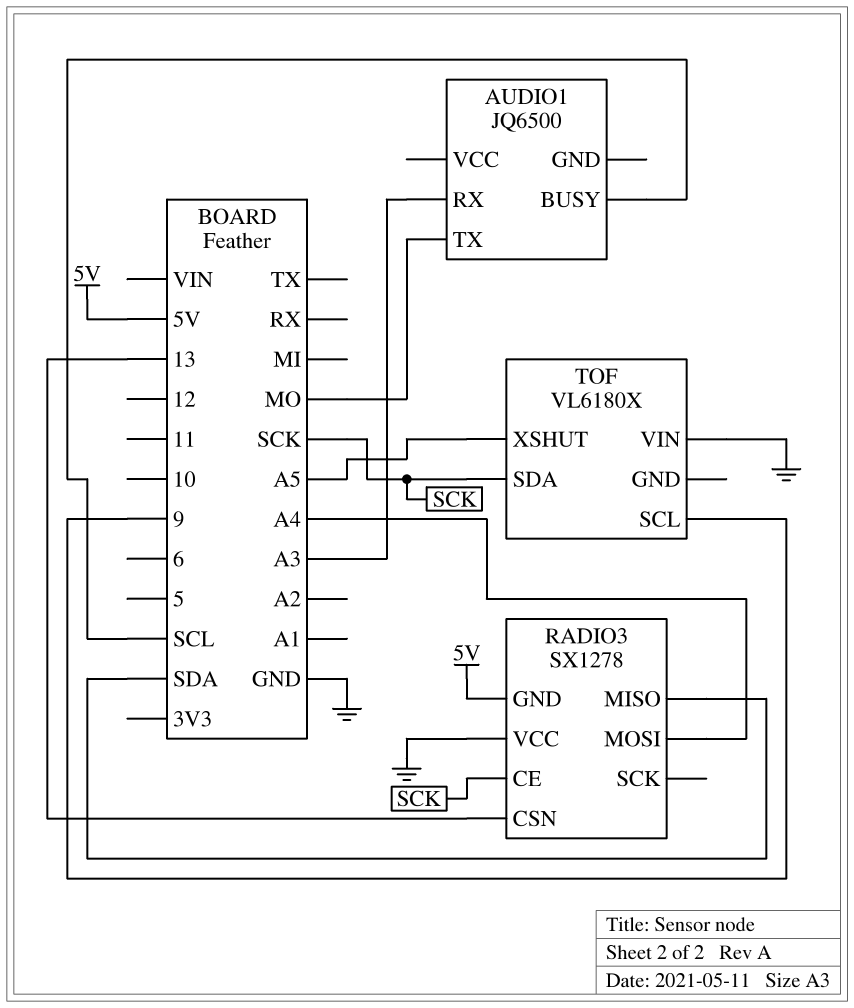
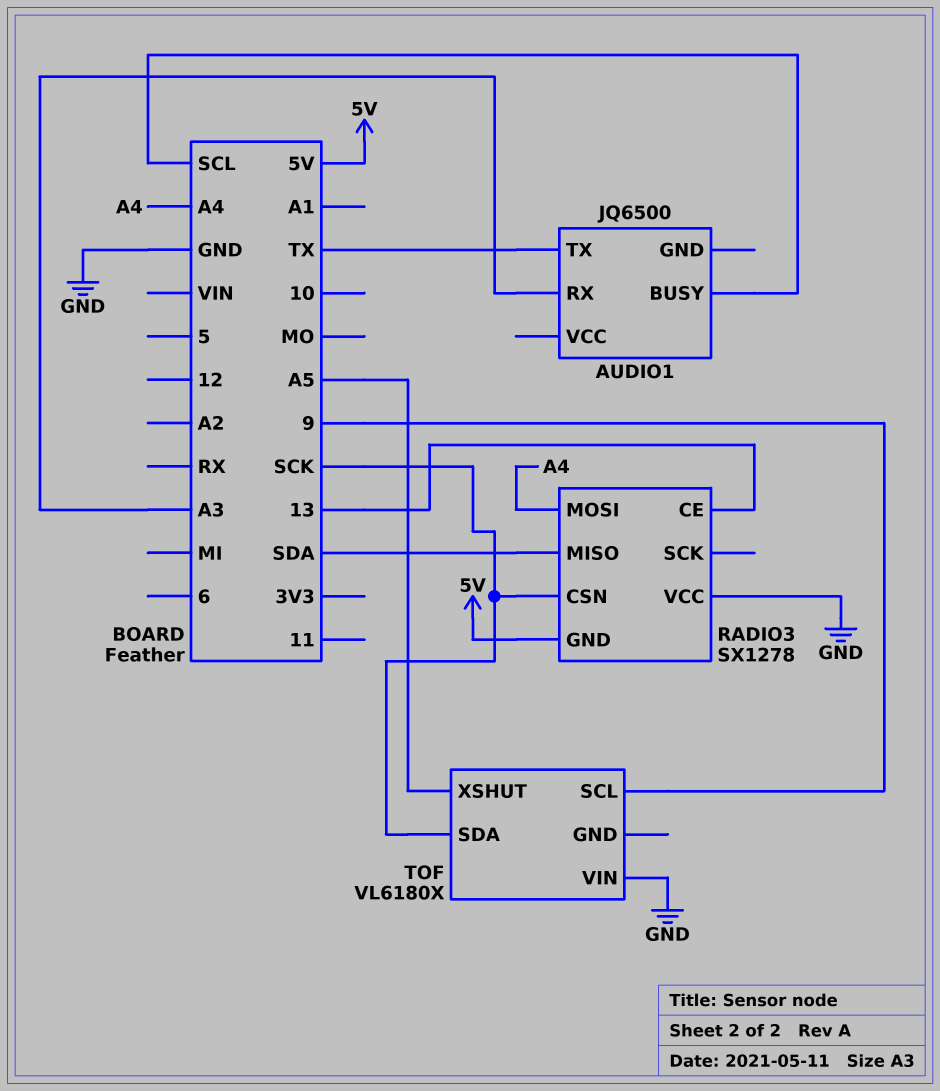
AUDIO1 pin TX: MO -> TX
RADIO3 pin CE: SCK -> 13
RADIO3 pin CSN: 13 -> SCK

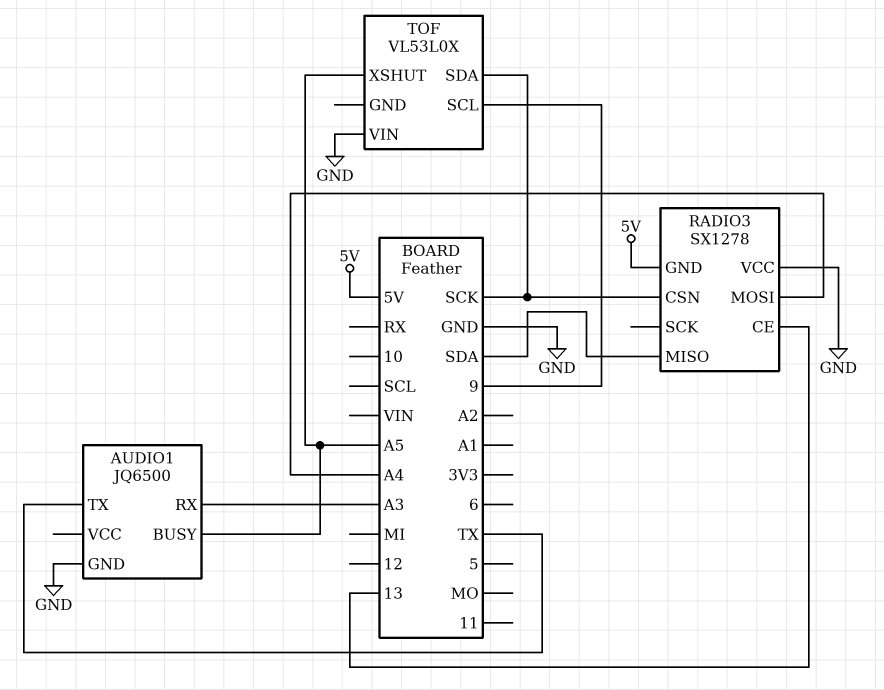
AUDIO1 pin BUSY: SCL -> A5
AUDIO1 pin GND: none -> GND
TOF: VL6180X -> VL53L0X

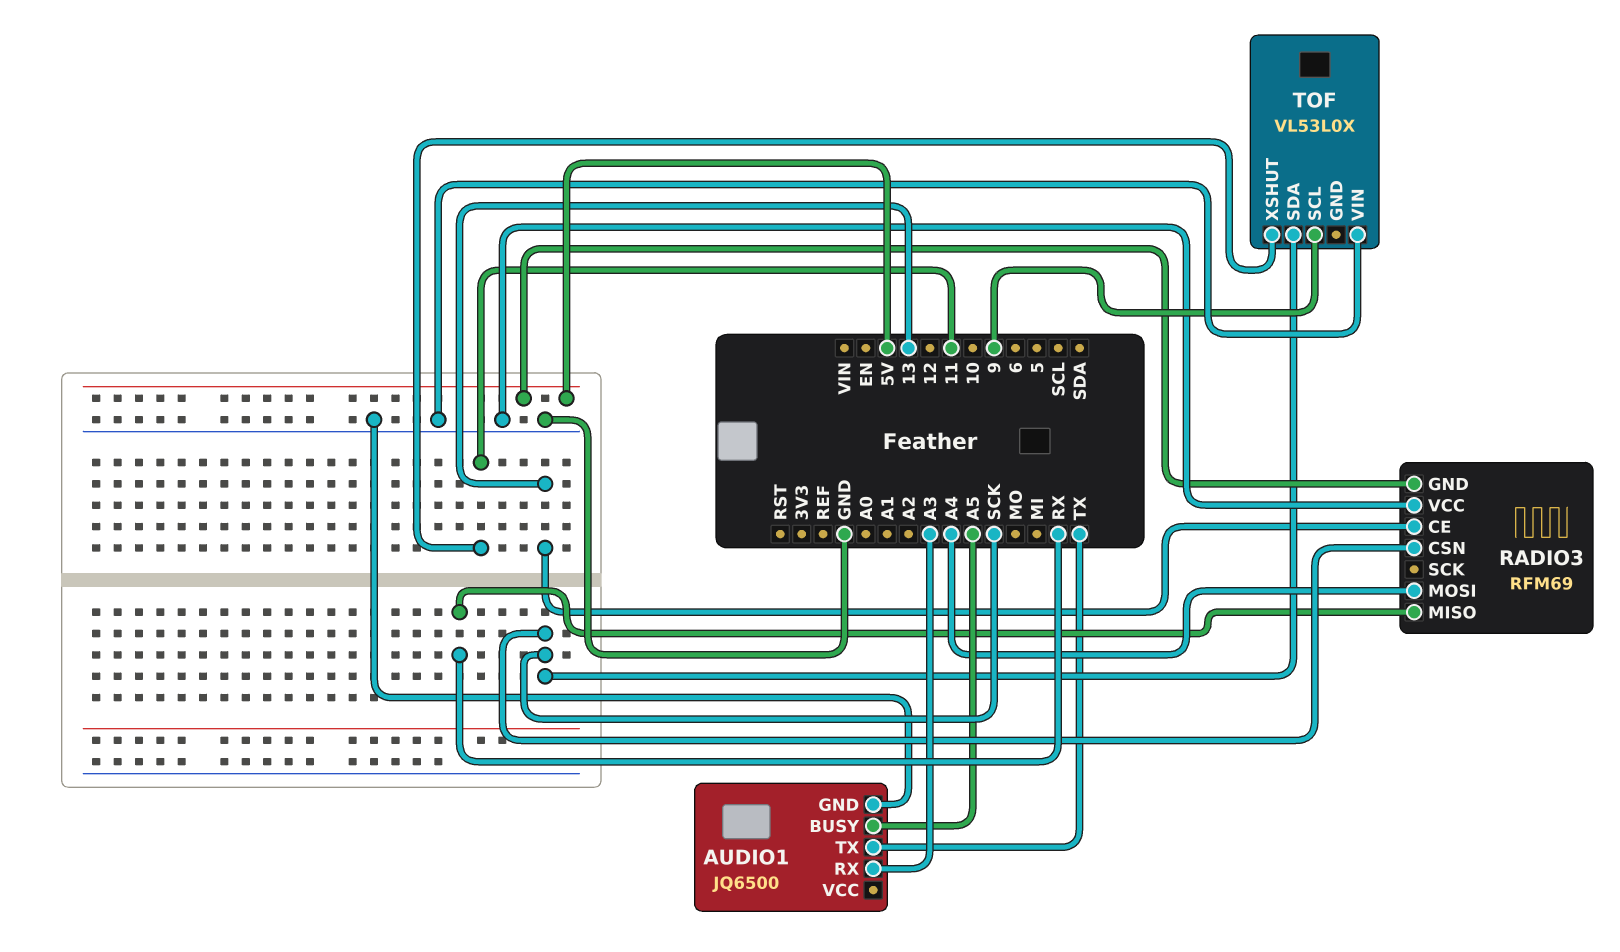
RADIO3: SX1278 -> RFM69
RADIO3 pin MISO: SDA -> RX
TOF pin XSHUT: A5 -> 11

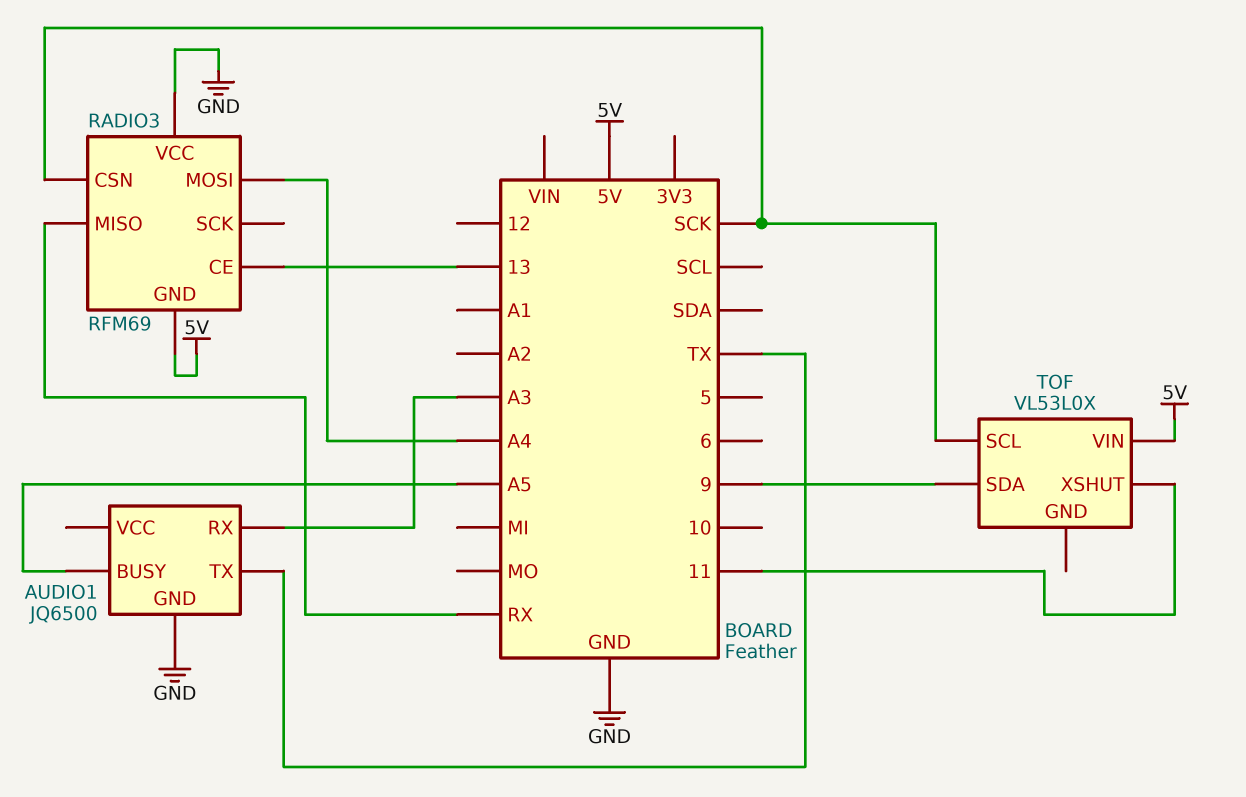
TOF pin SCL: 9 -> SCK
TOF pin SDA: SCK -> 9
TOF pin VIN: GND -> 5V

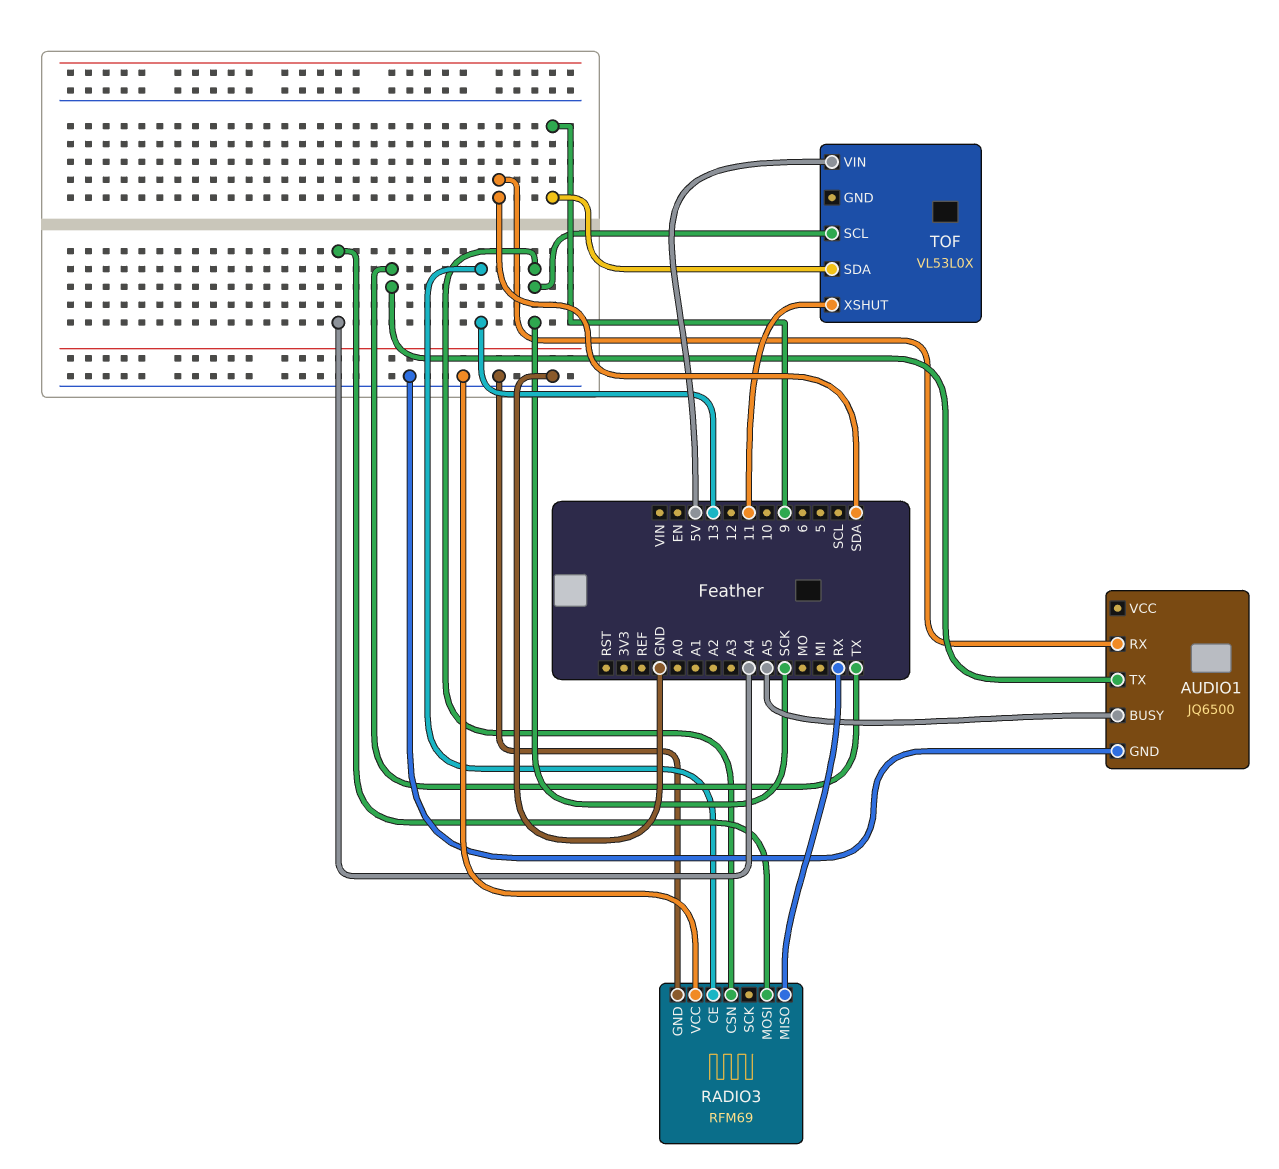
AUDIO1 pin RX: A3 -> SDA
RADIO3 pin GND: 5V -> GND

